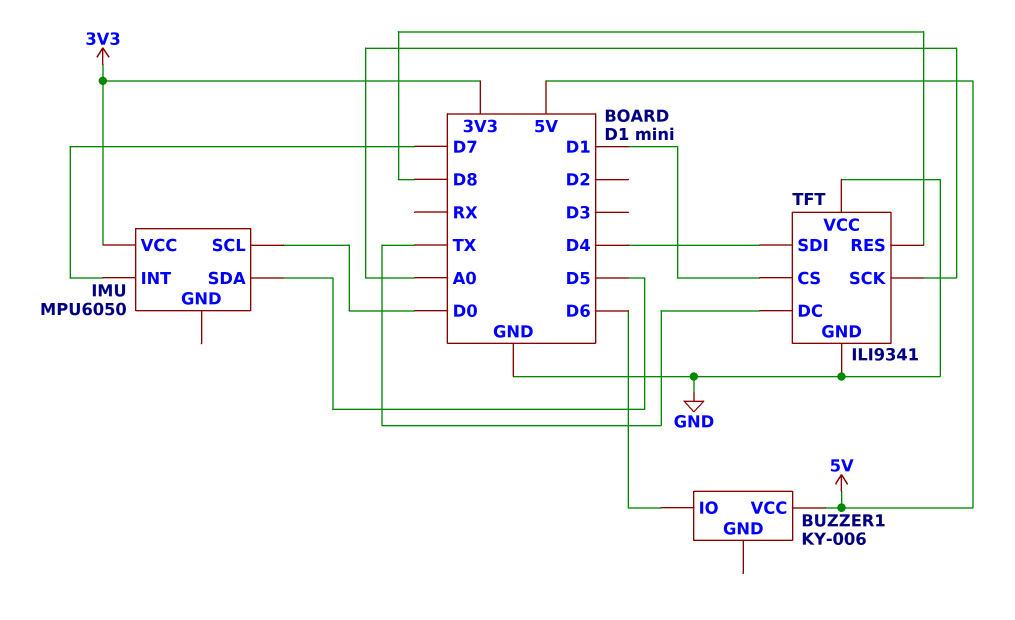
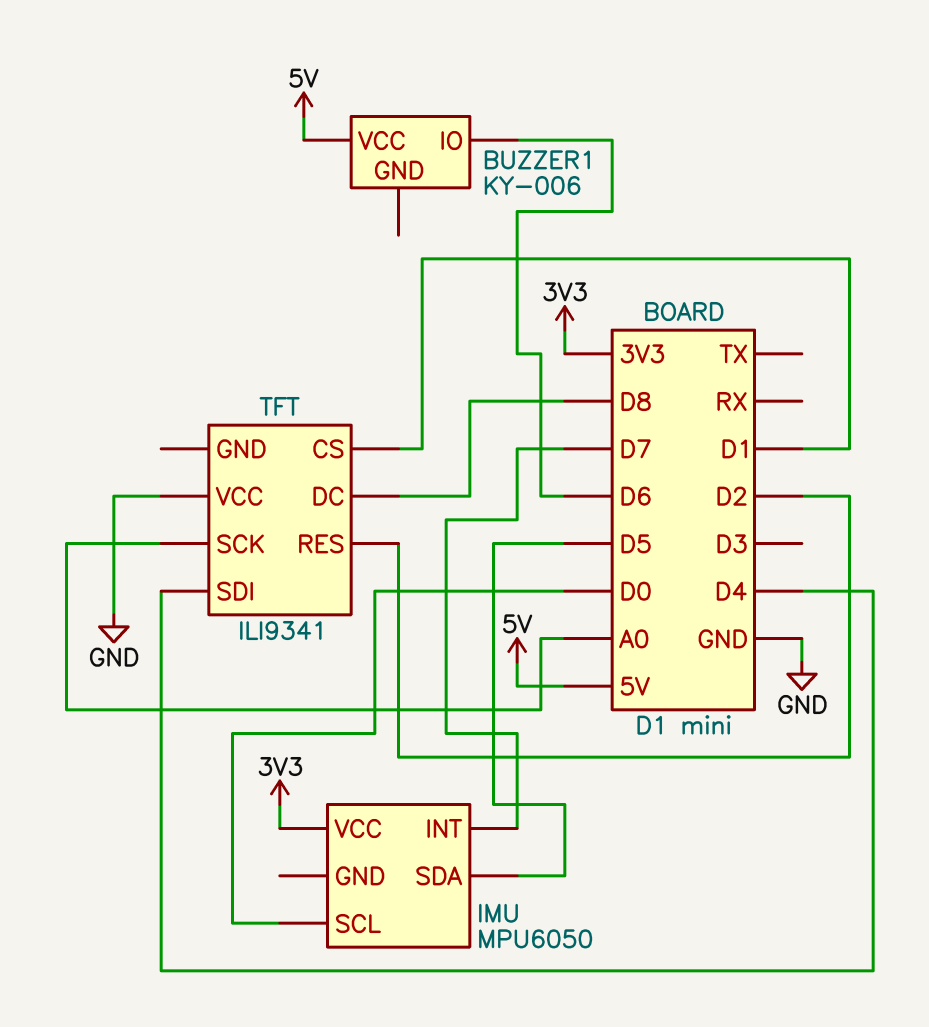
TFT pin DC: TX -> D8
TFT pin GND: GND -> none
TFT pin RES: D8 -> D2

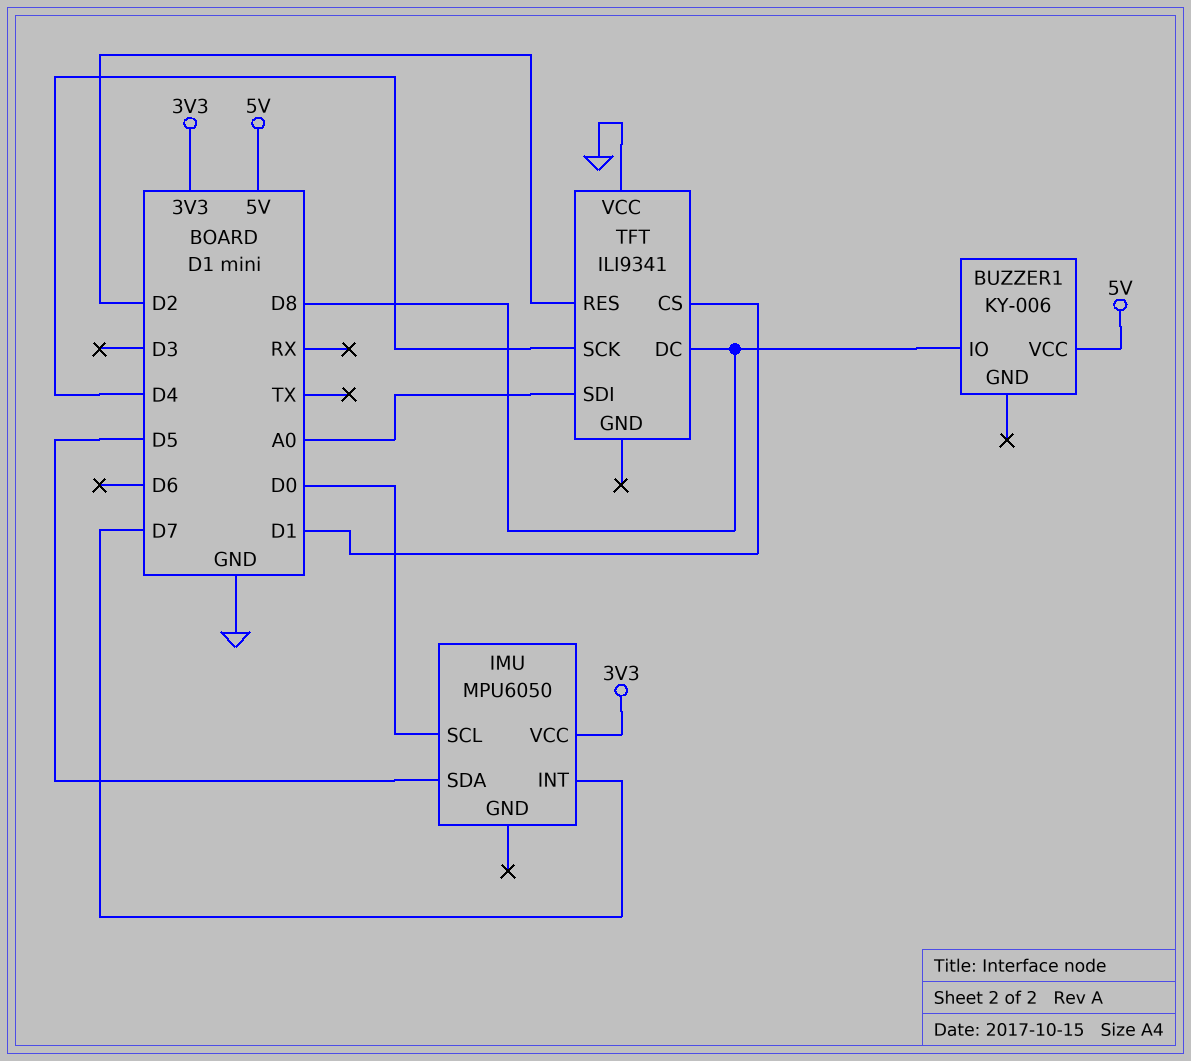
BUZZER1 pin IO: D6 -> D8
TFT pin SCK: A0 -> D4
TFT pin SDI: D4 -> A0

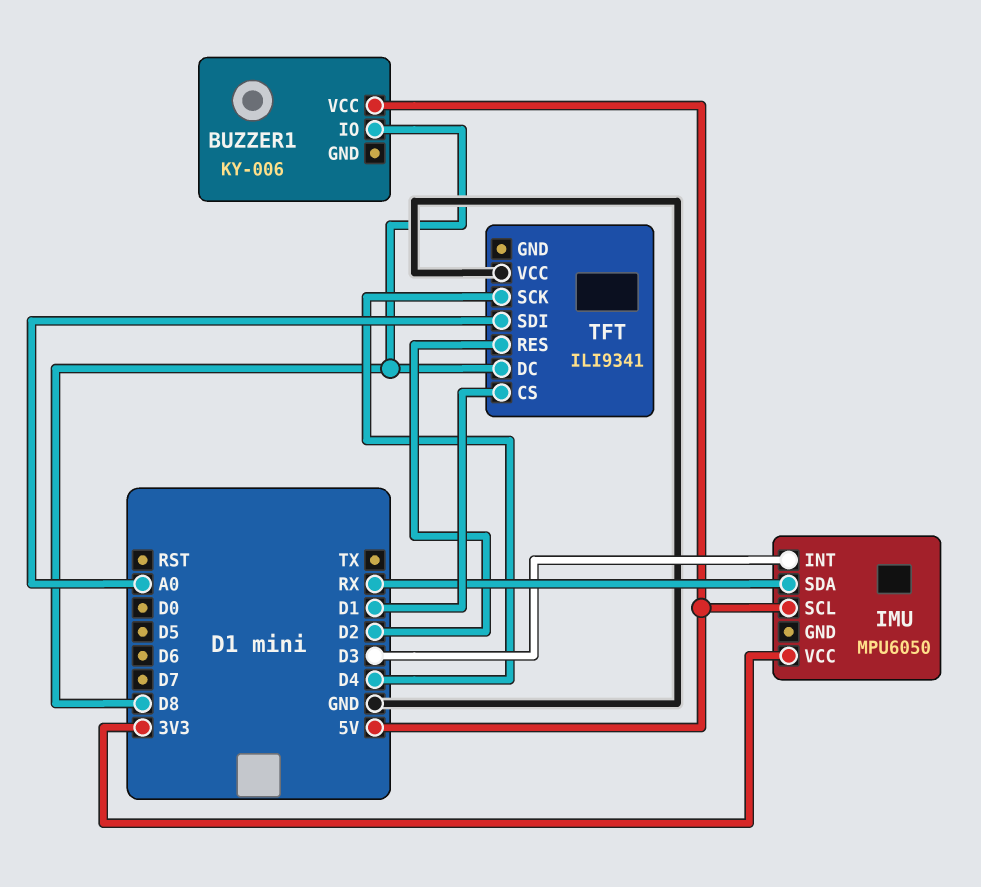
IMU pin INT: D7 -> D3
IMU pin SCL: D0 -> 5V
IMU pin SDA: D5 -> RX

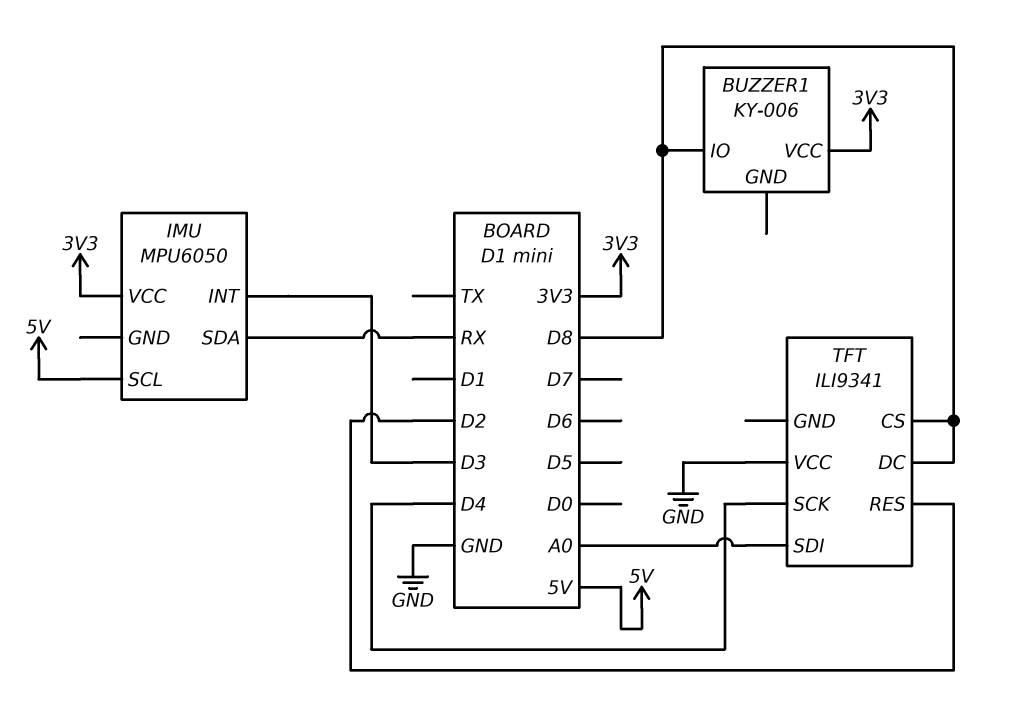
BUZZER1 pin VCC: 5V -> 3V3
TFT pin CS: D1 -> D8

